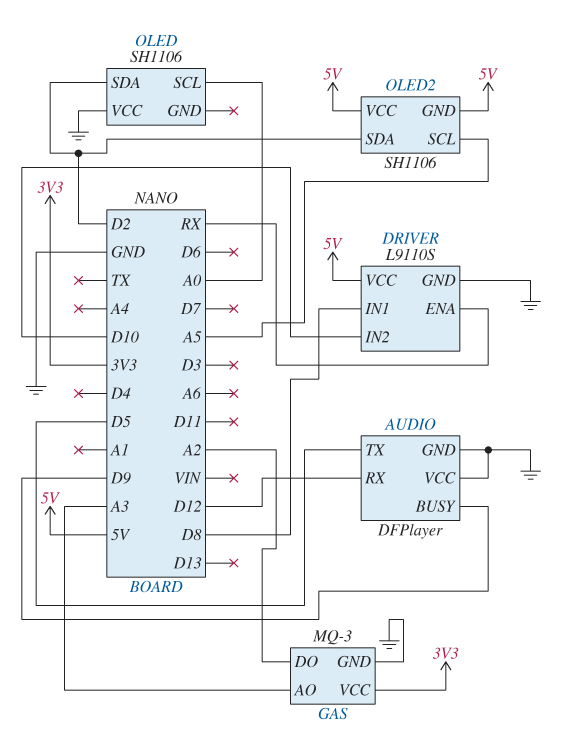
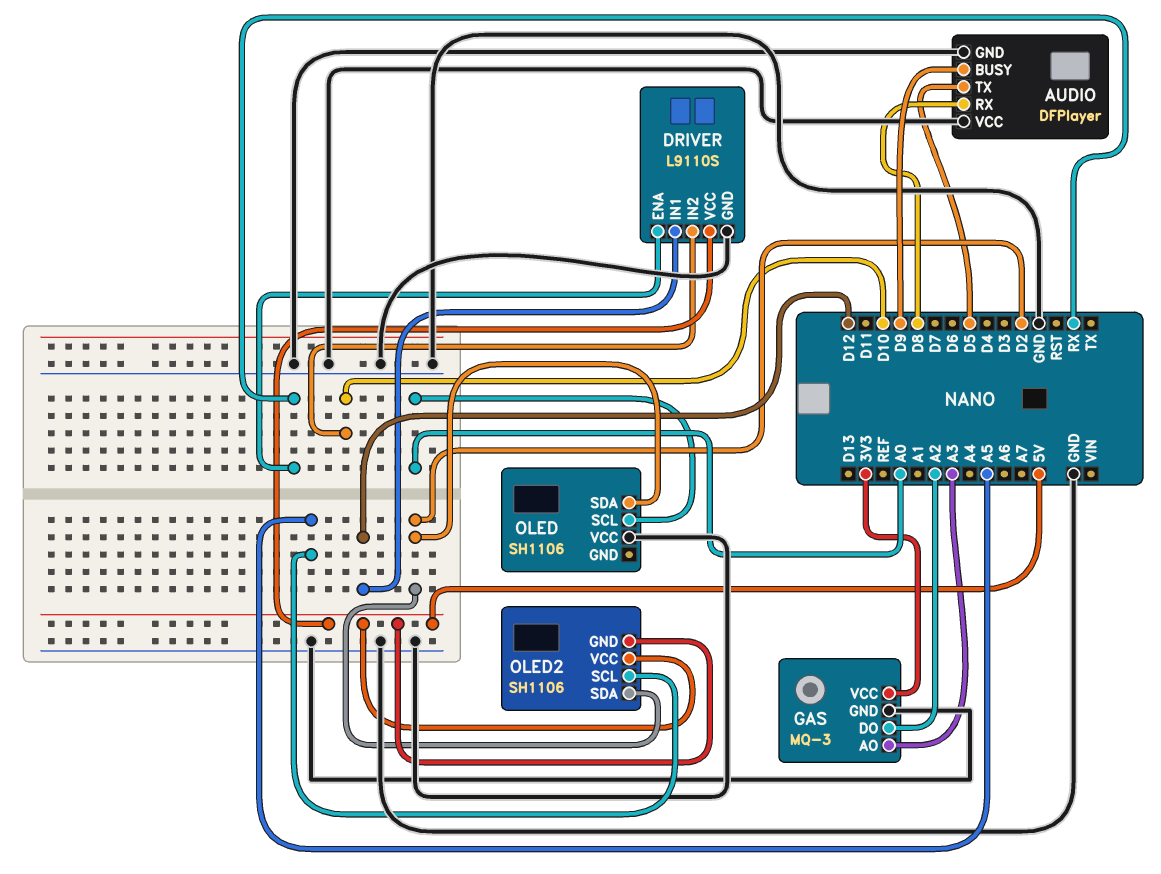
AUDIO pin RX: D12 -> D8
DRIVER pin IN1: D8 -> D12

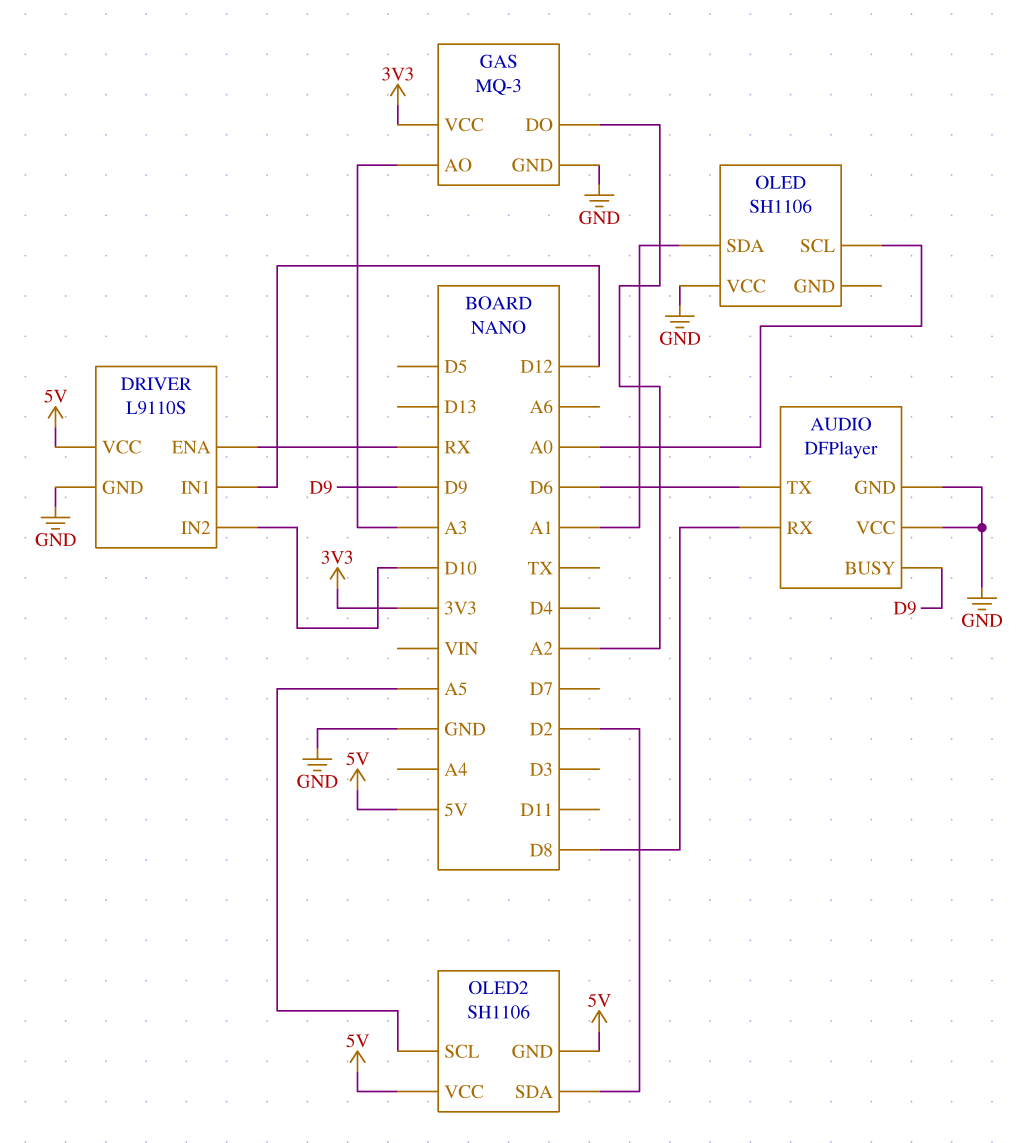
AUDIO pin TX: D5 -> D6
OLED pin SDA: D2 -> A1

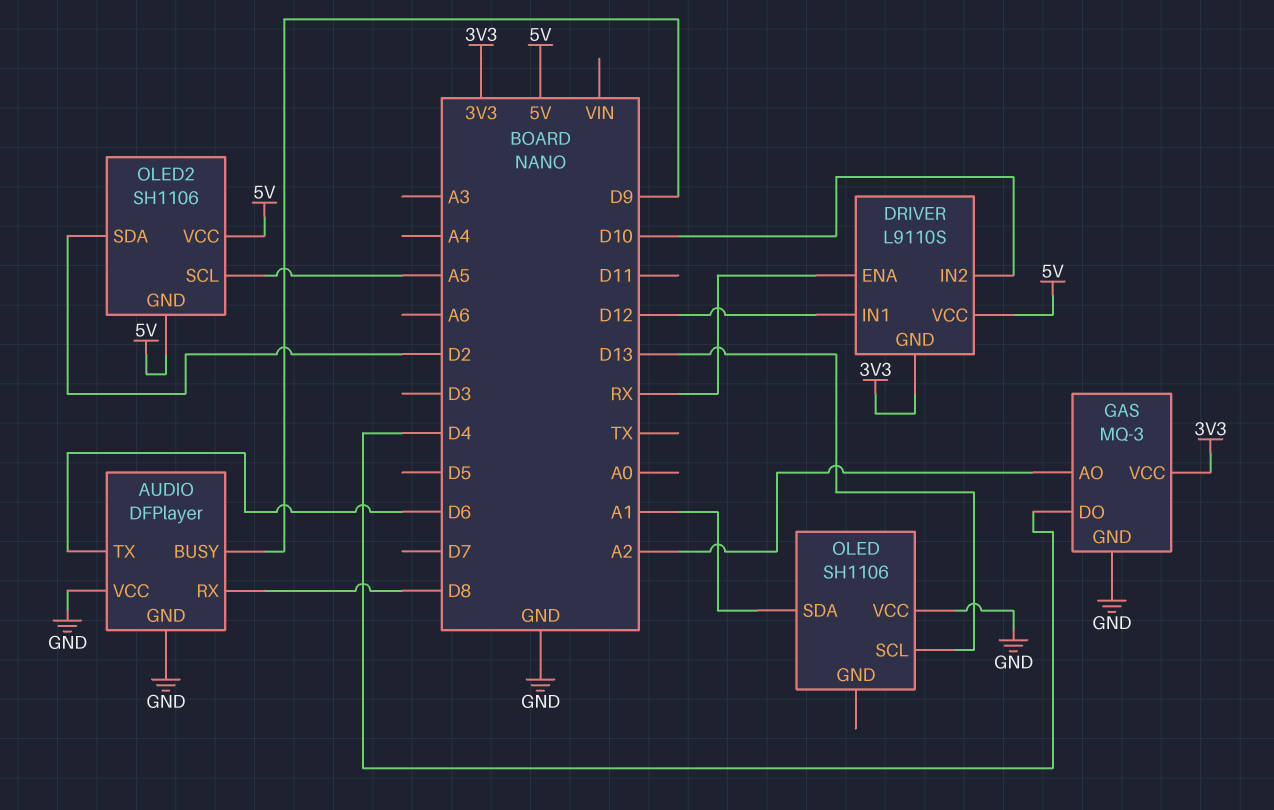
DRIVER pin GND: GND -> 3V3
GAS pin AO: A3 -> A2
GAS pin DO: A2 -> D4
OLED pin SCL: A0 -> D13

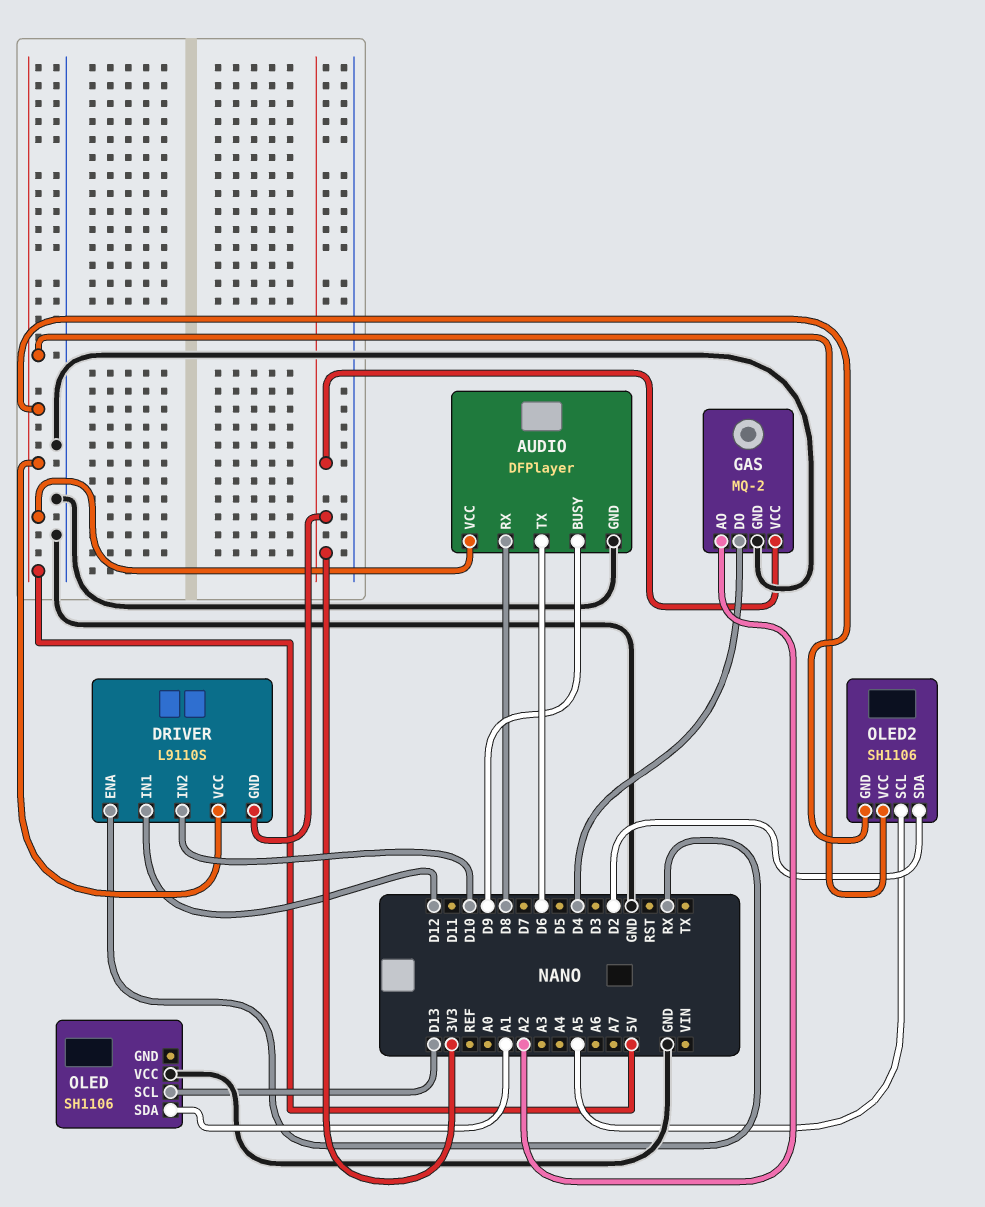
AUDIO pin VCC: GND -> 5V
GAS: MQ-3 -> MQ-2

